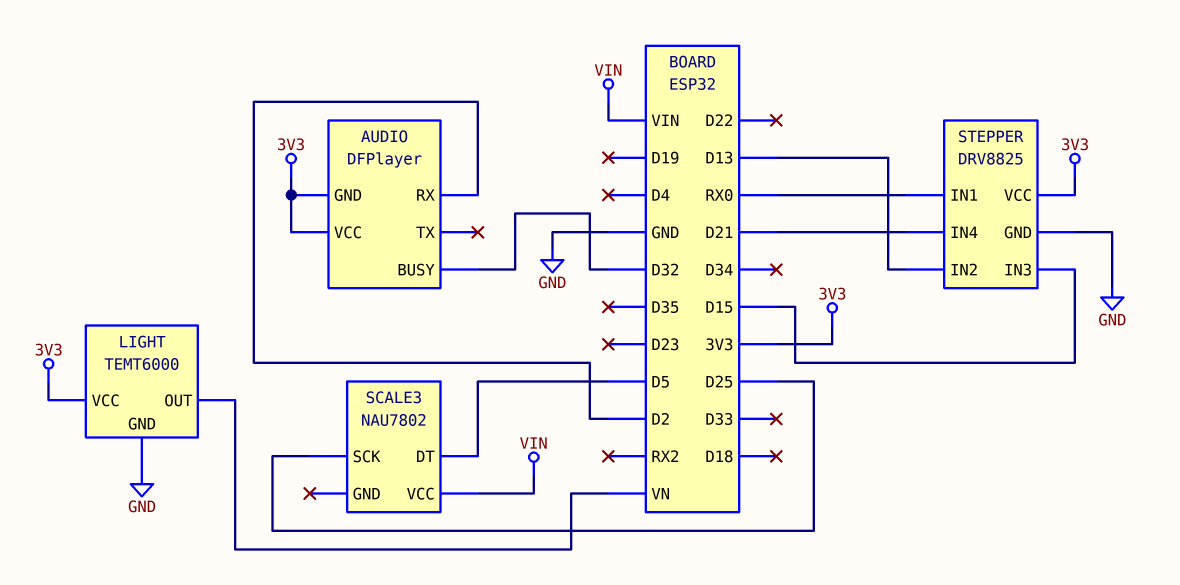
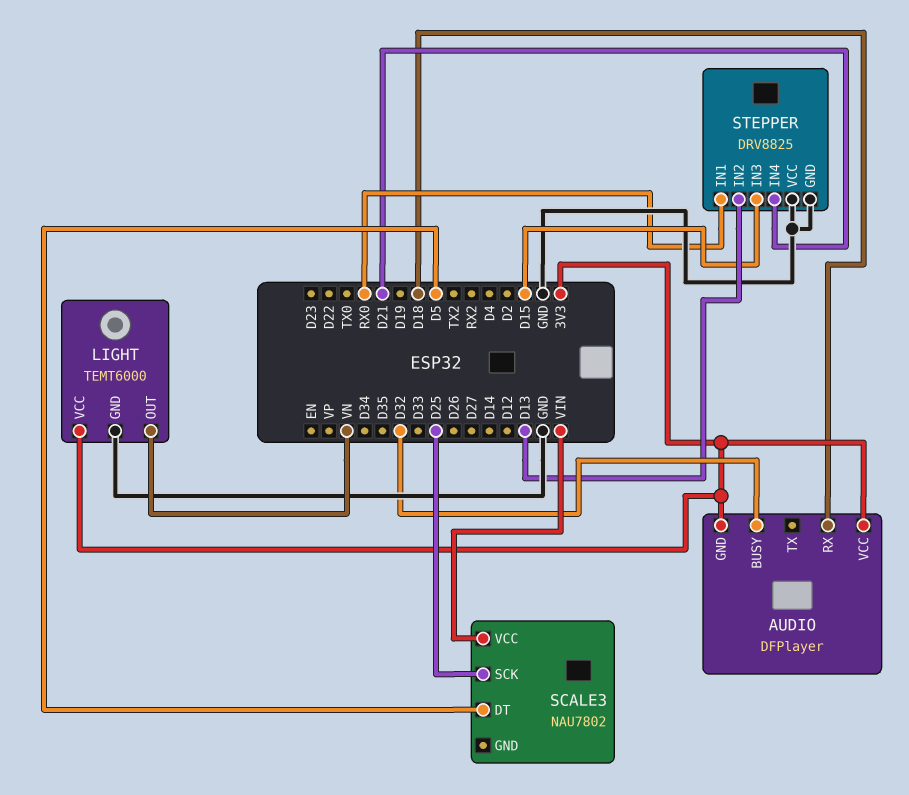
AUDIO pin RX: D2 -> D18
STEPPER pin VCC: 3V3 -> GND

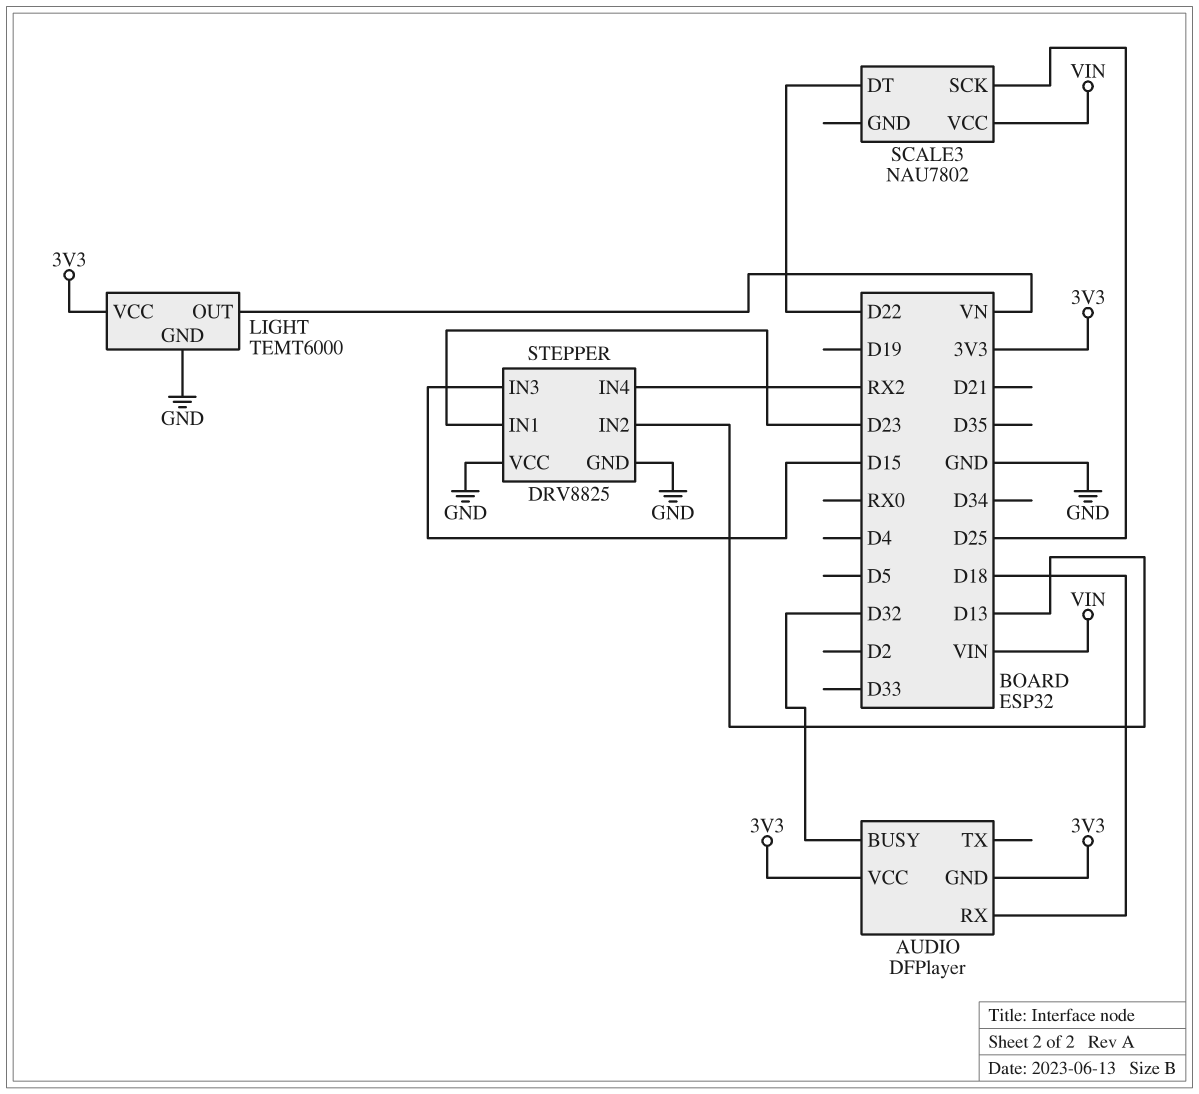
SCALE3 pin DT: D5 -> D22
STEPPER pin IN1: RX0 -> D23
STEPPER pin IN4: D21 -> RX2

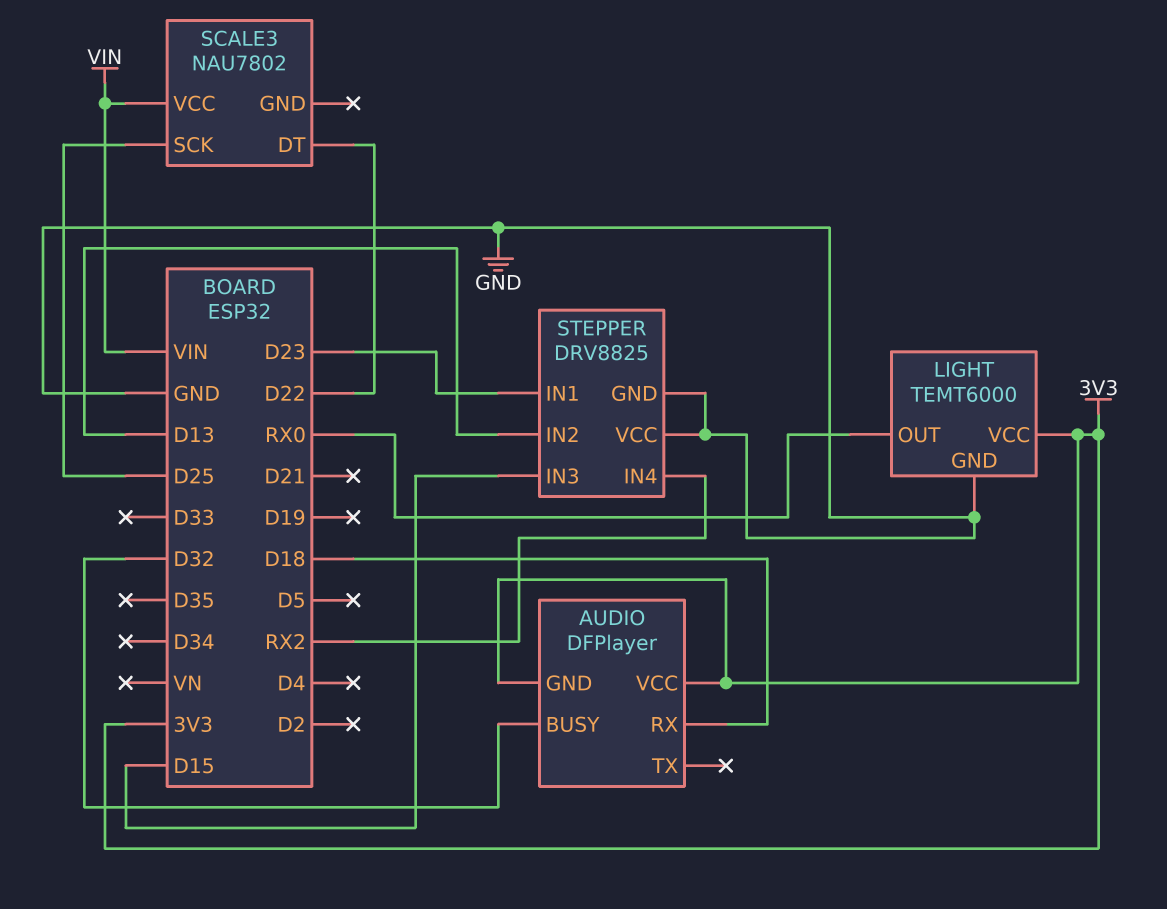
LIGHT pin OUT: VN -> RX0

